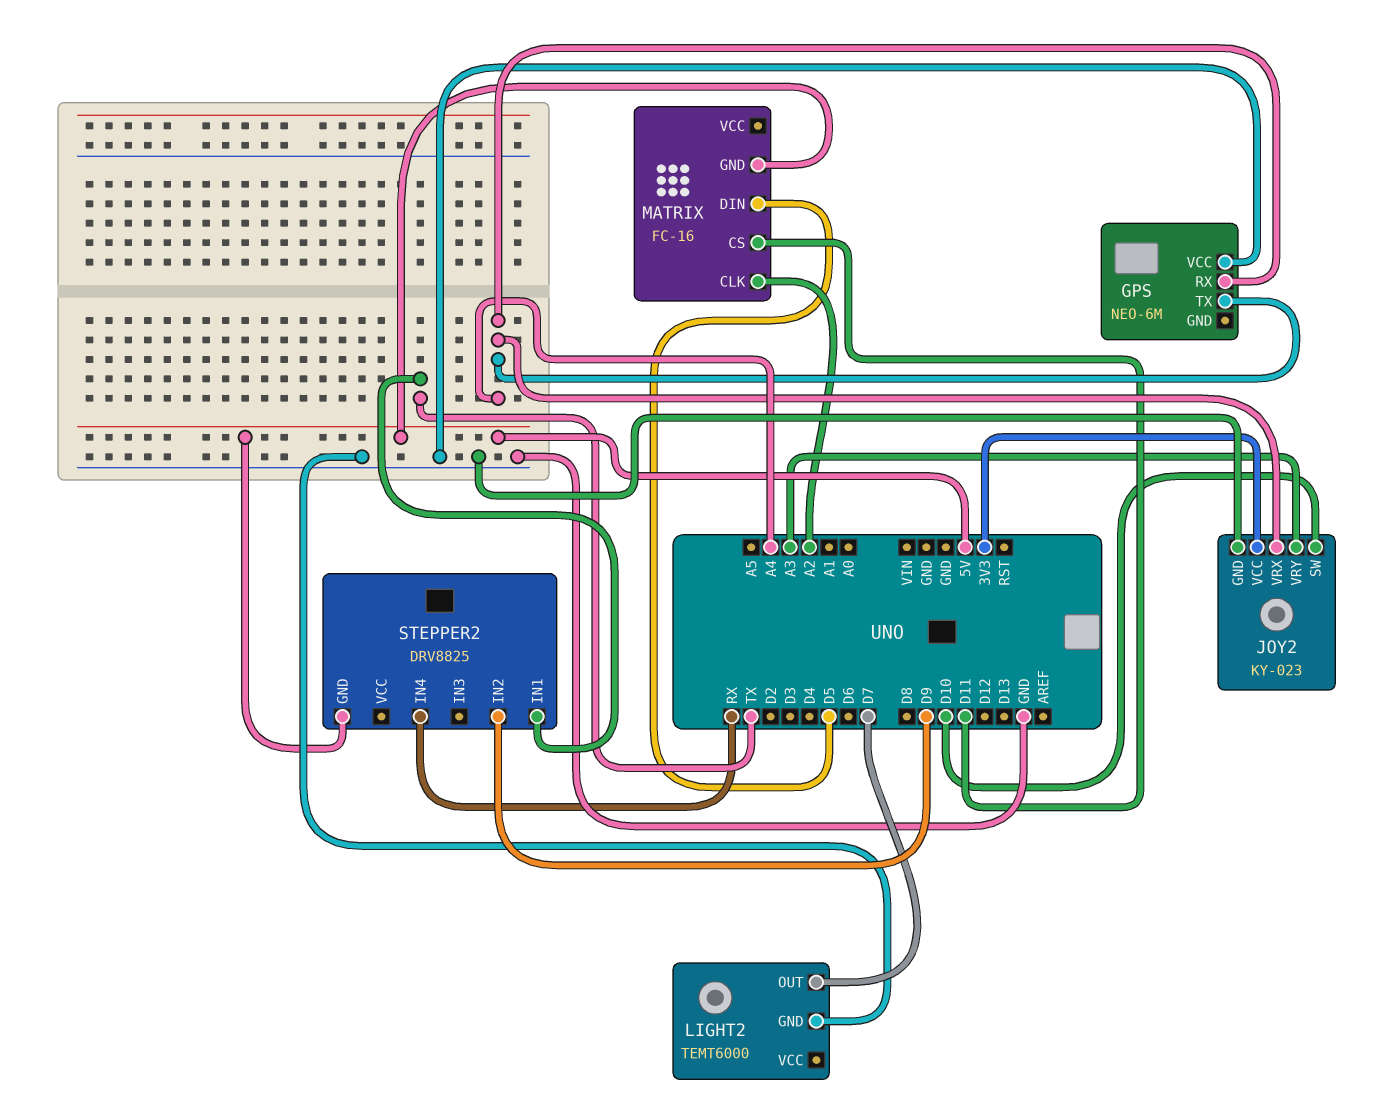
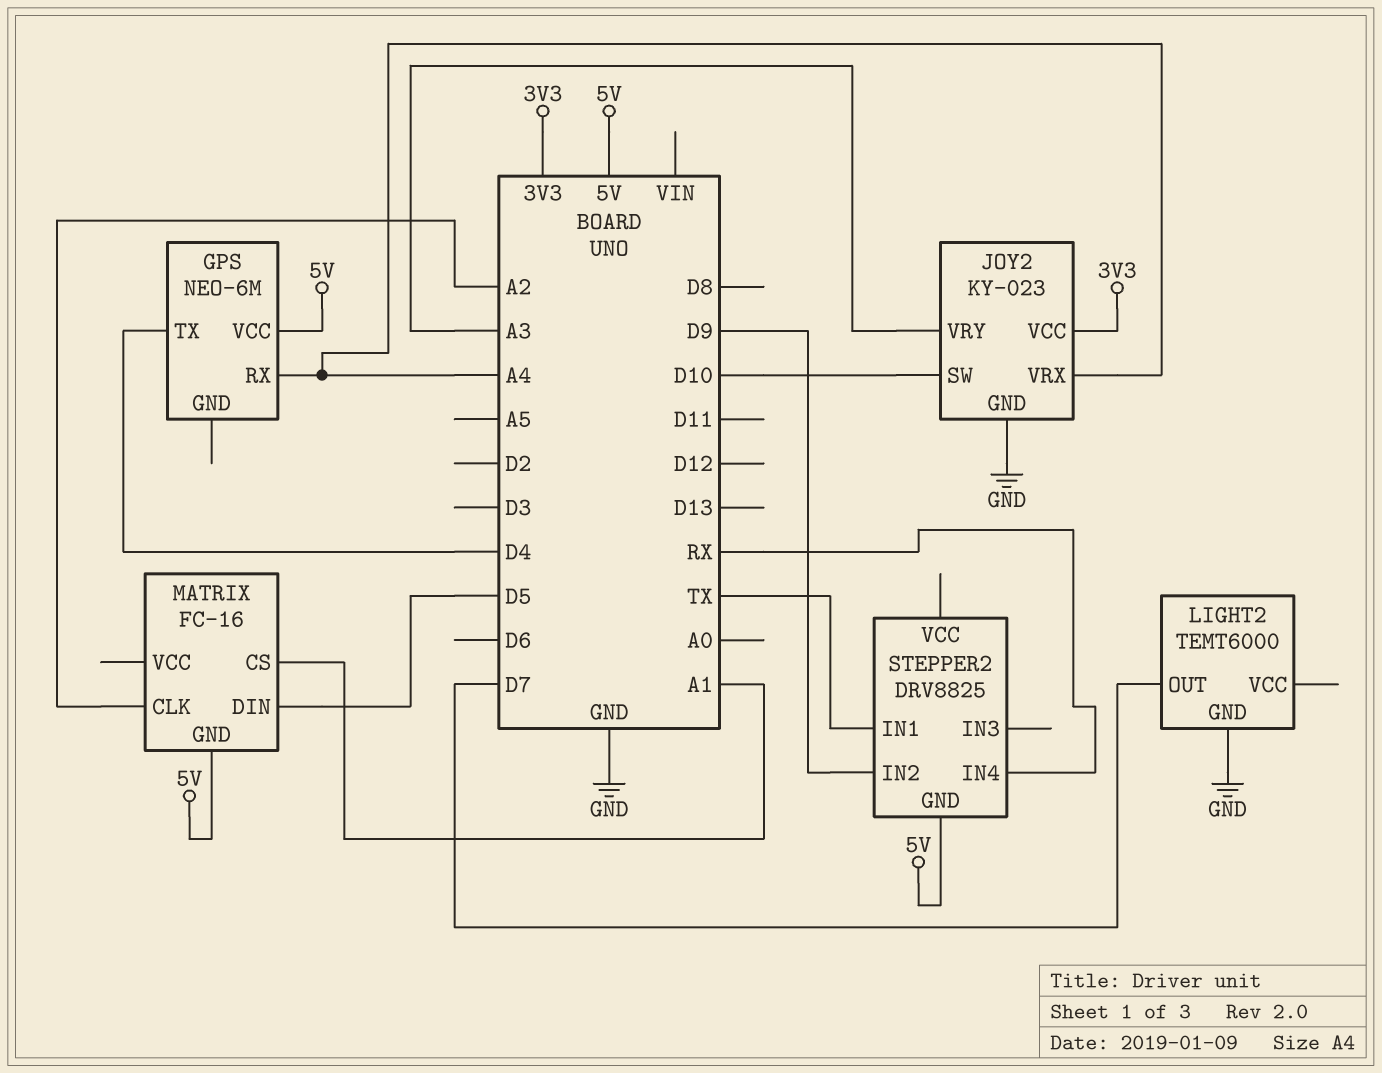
GPS pin TX: A4 -> D4
GPS pin VCC: GND -> 5V
MATRIX pin CS: D11 -> A1

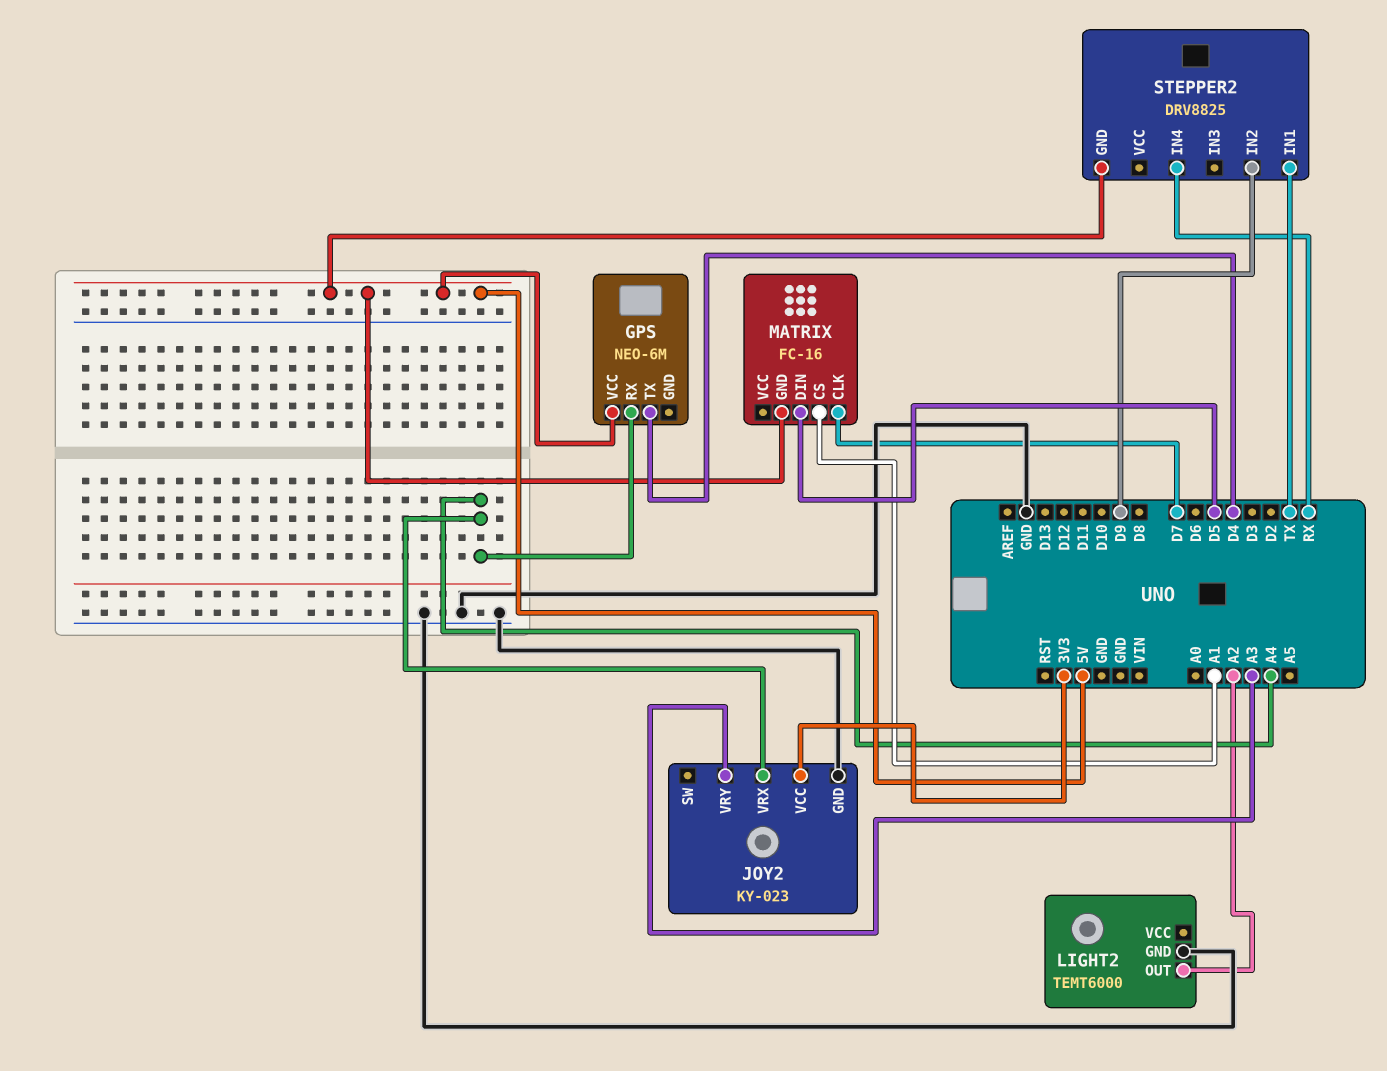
JOY2 pin SW: D10 -> none
LIGHT2 pin OUT: D7 -> A2
MATRIX pin CLK: A2 -> D7

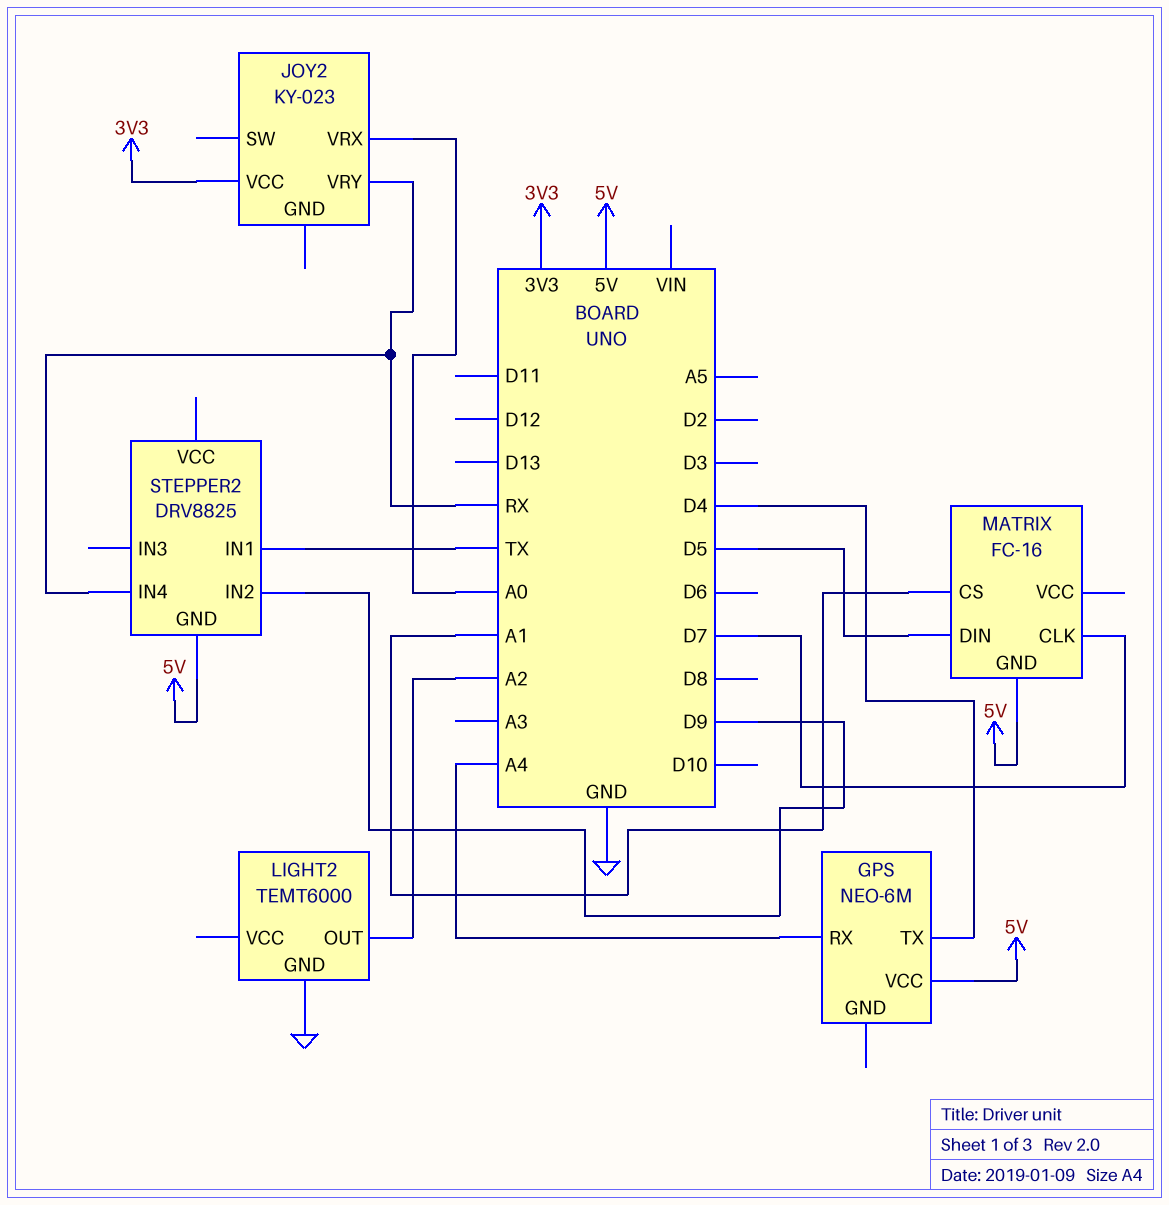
JOY2 pin GND: GND -> none
JOY2 pin VRX: A4 -> A0
JOY2 pin VRY: A3 -> RX

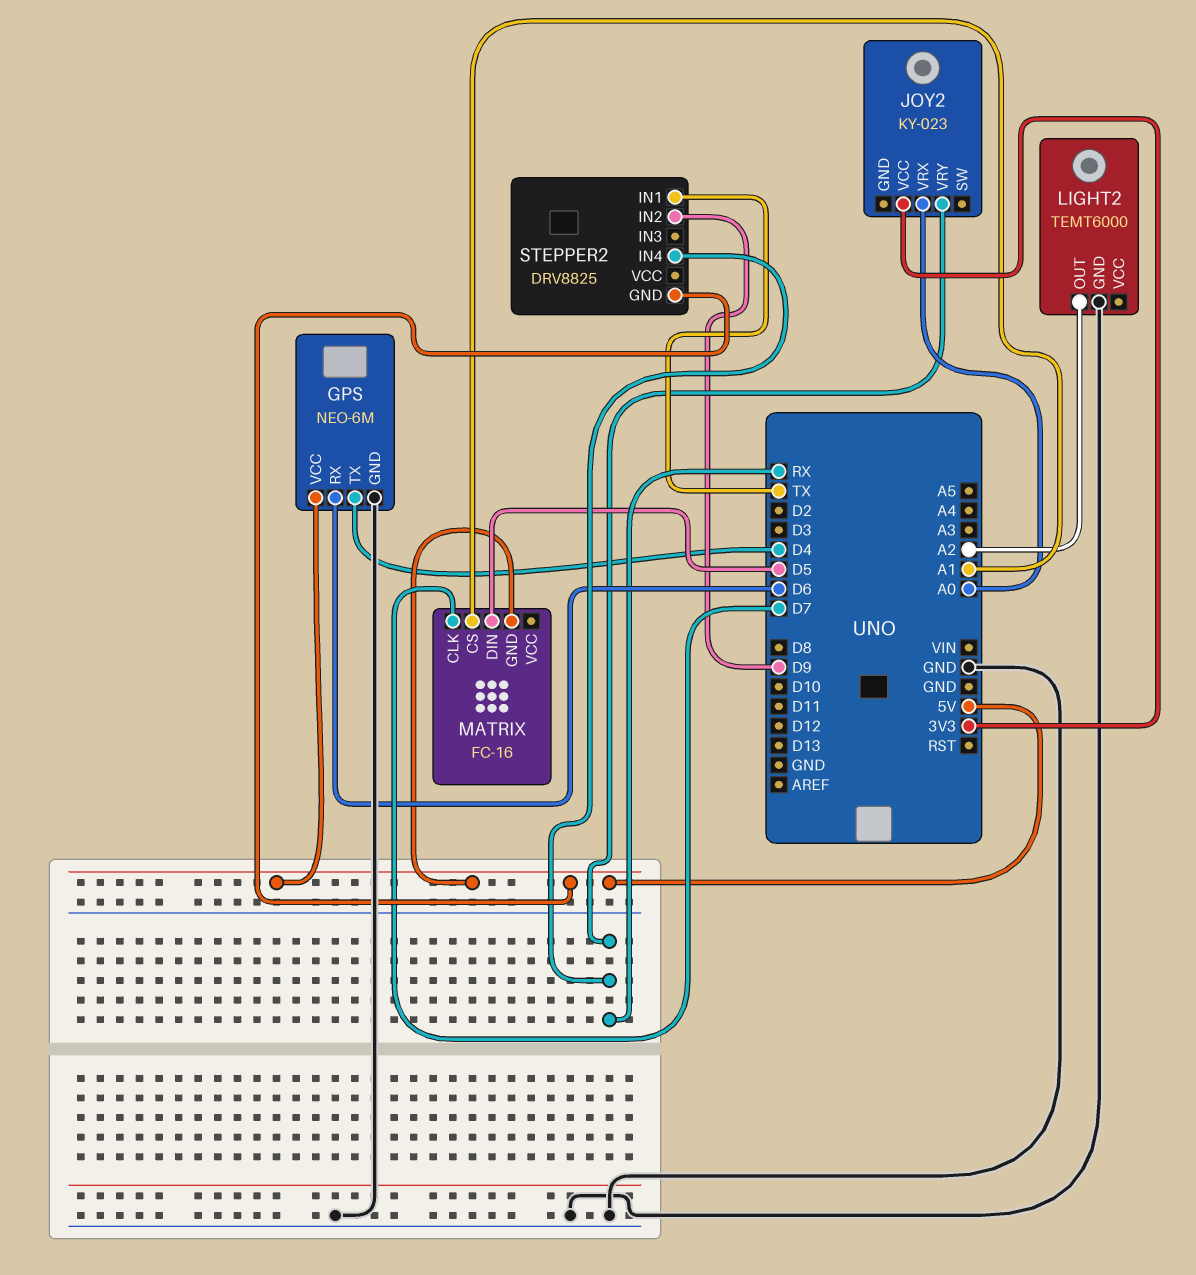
GPS pin GND: none -> GND
GPS pin RX: A4 -> D6

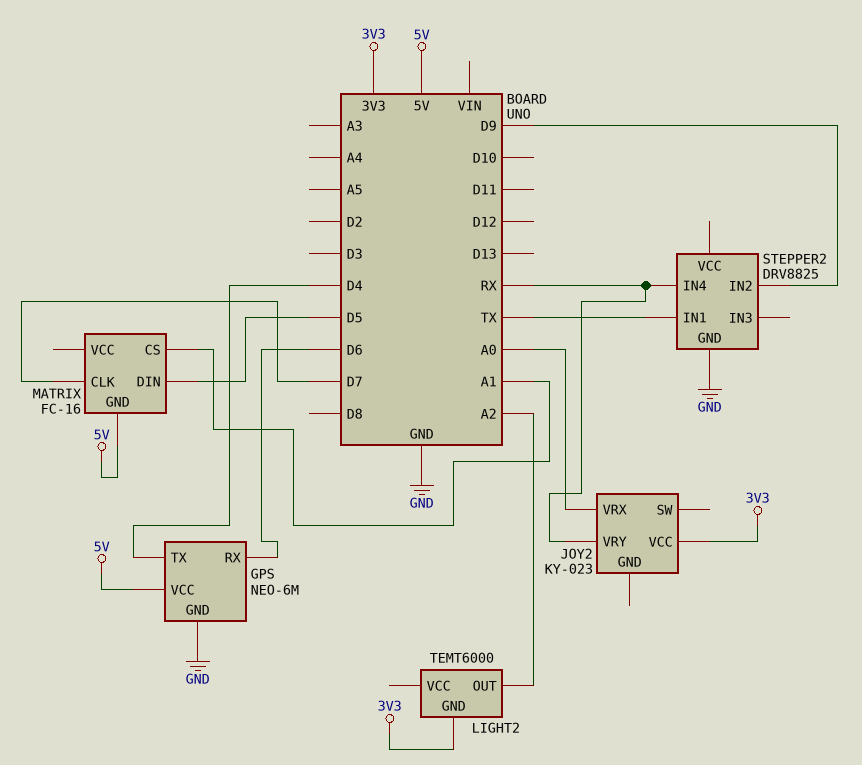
LIGHT2 pin GND: GND -> 3V3
STEPPER2 pin GND: 5V -> GND

